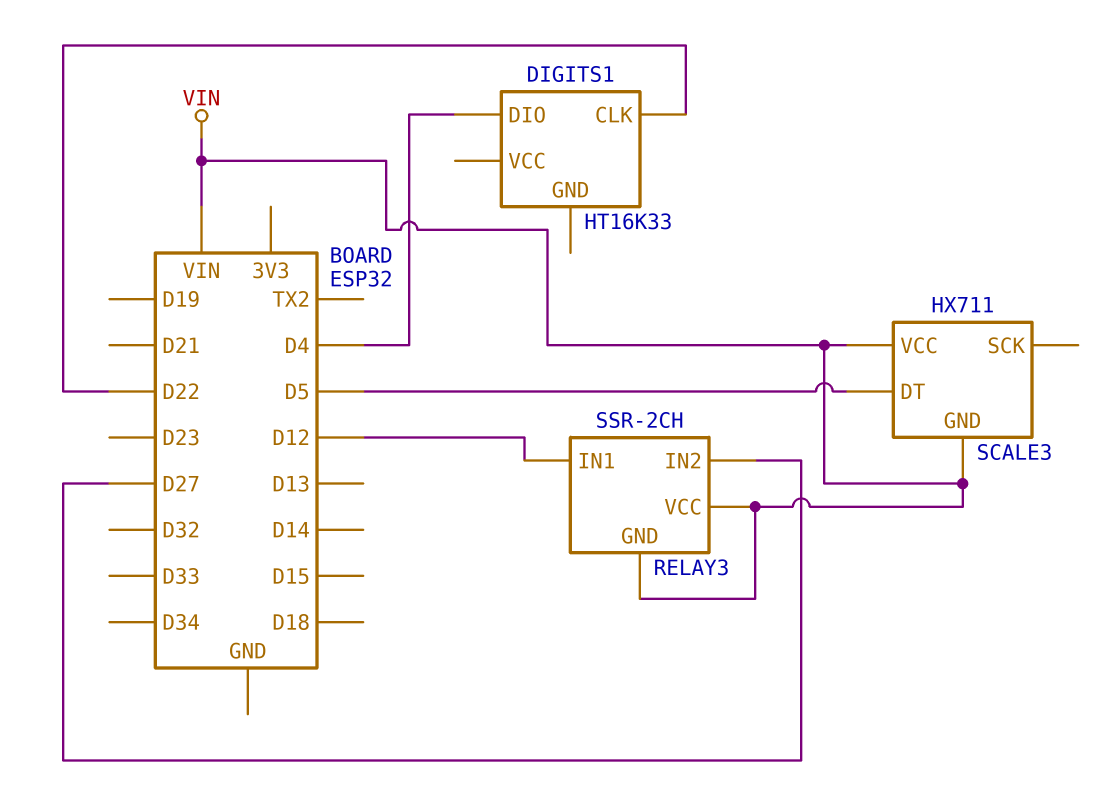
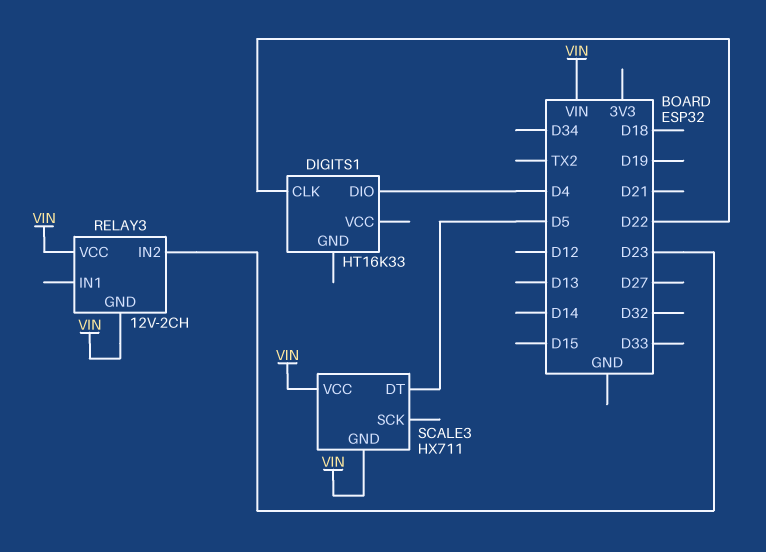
RELAY3: SSR-2CH -> 12V-2CH
RELAY3 pin IN1: D12 -> none
RELAY3 pin IN2: D27 -> D23

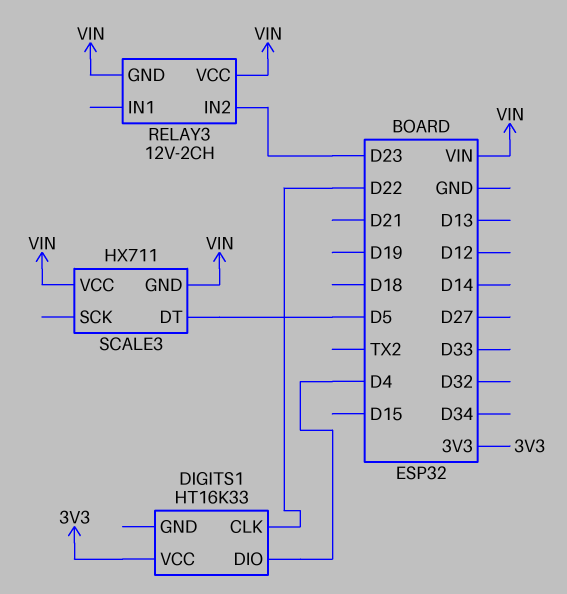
DIGITS1 pin VCC: none -> 3V3

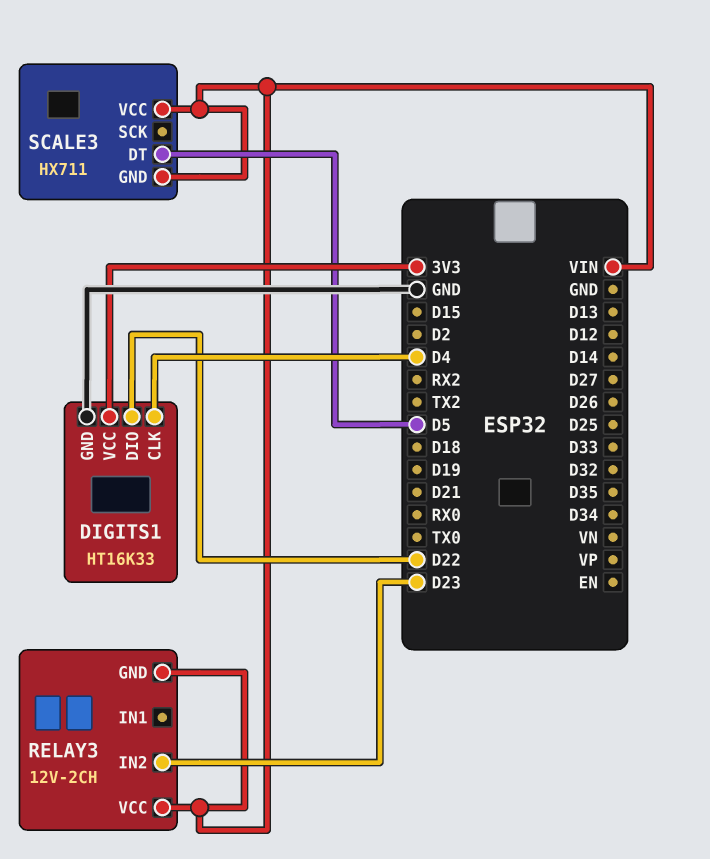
DIGITS1 pin CLK: D22 -> D4
DIGITS1 pin DIO: D4 -> D22
DIGITS1 pin GND: none -> GND

